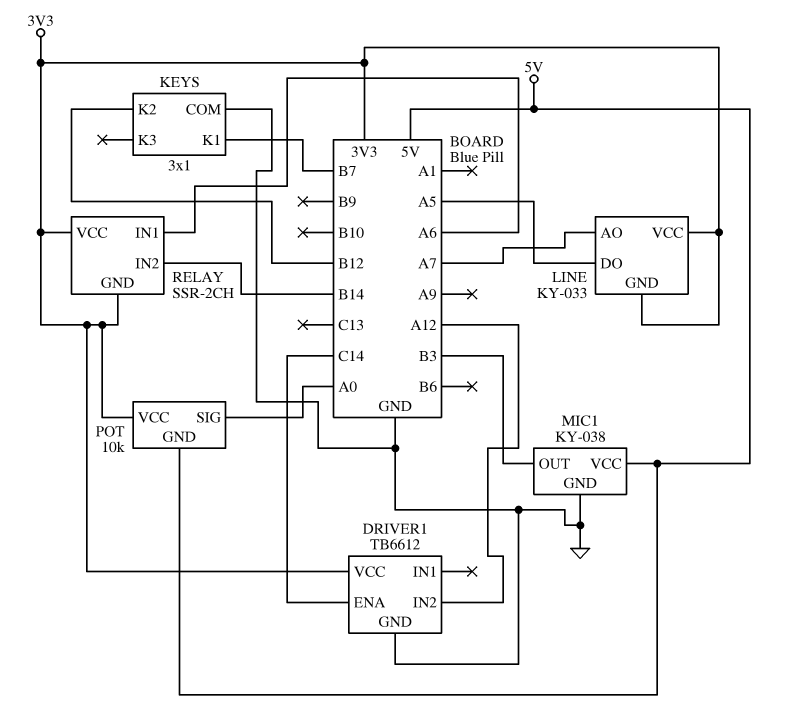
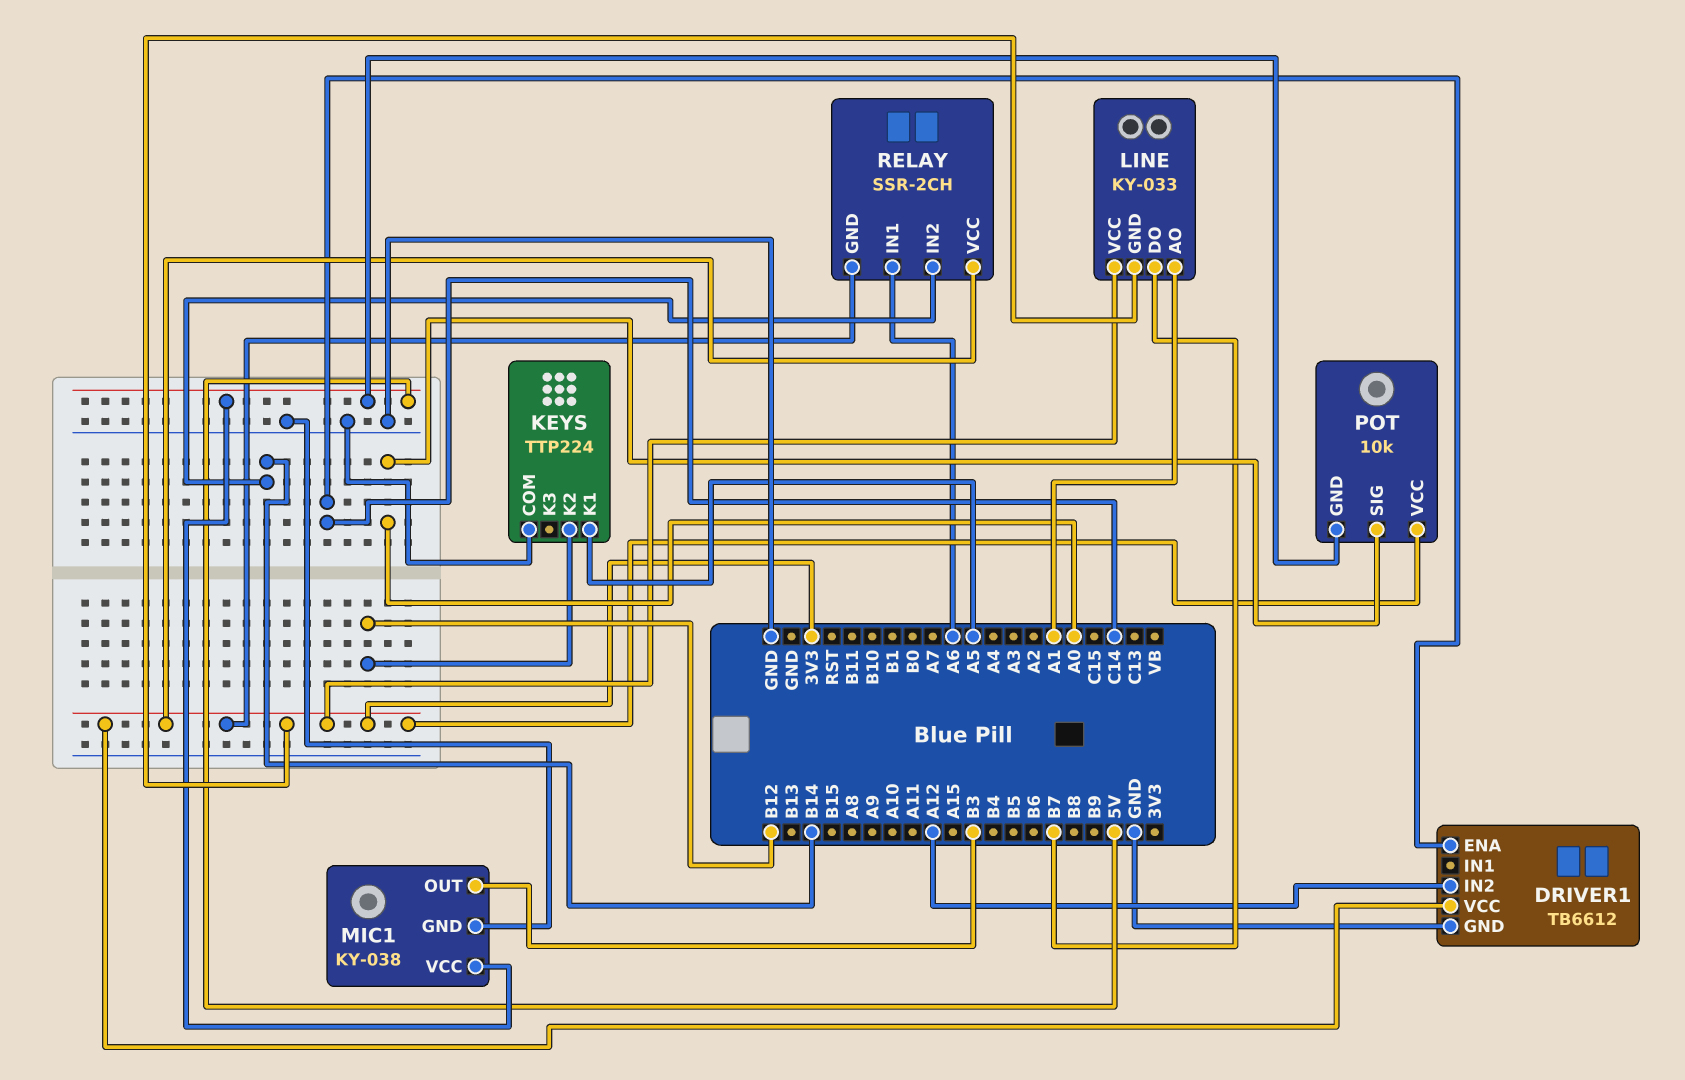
KEYS: 3x1 -> TTP224
KEYS pin K1: B7 -> A5
LINE pin AO: A7 -> A1
LINE pin DO: A5 -> B7

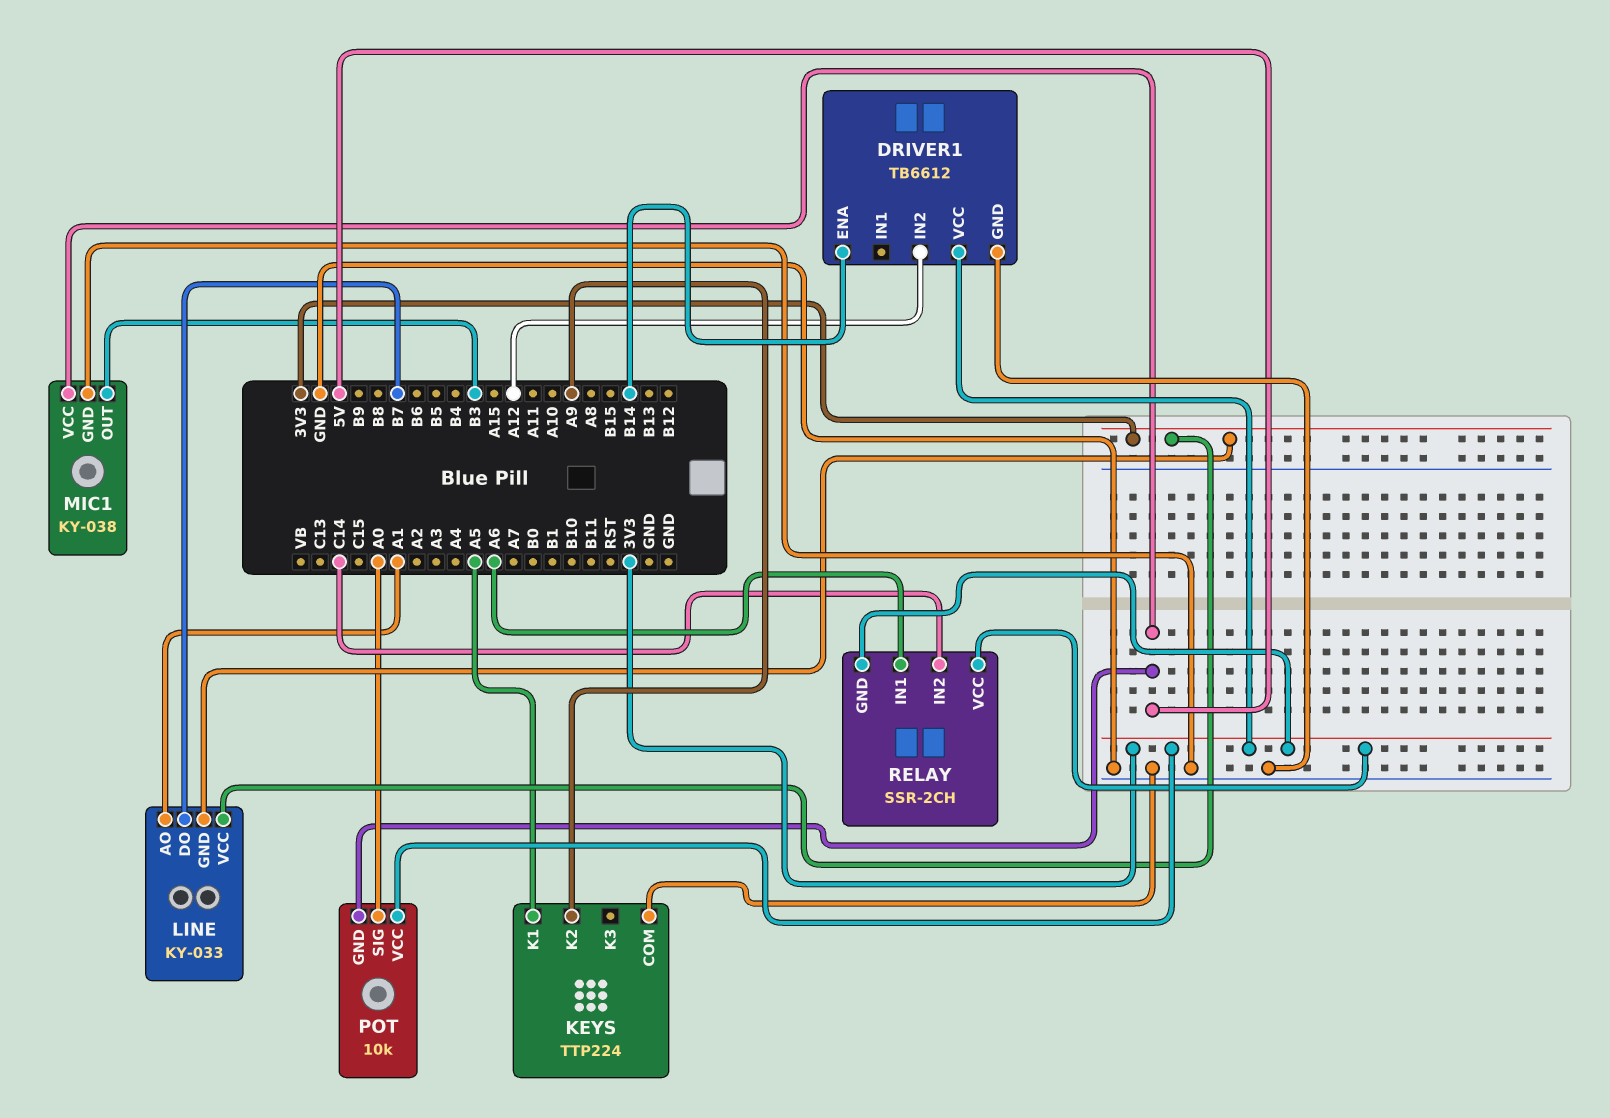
DRIVER1 pin ENA: C14 -> B14
KEYS pin K2: B12 -> A9
RELAY pin IN2: B14 -> C14

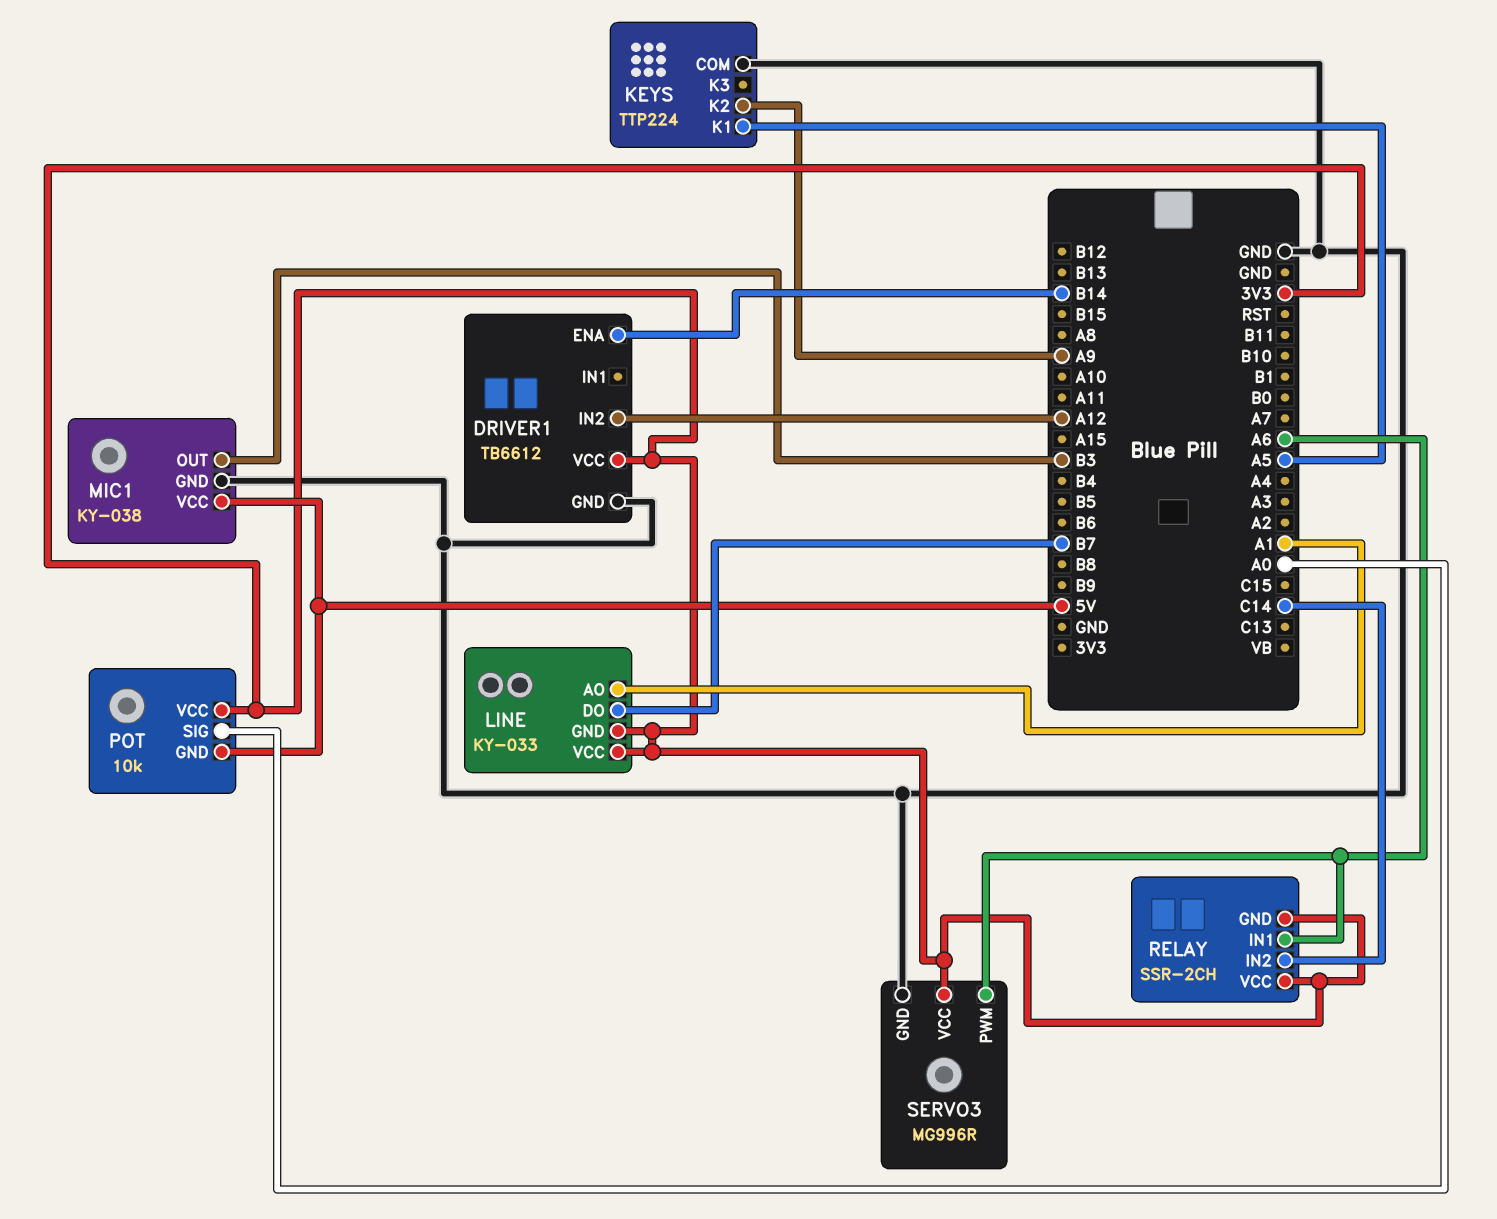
SERVO3: none -> MG996R
SERVO3 pin GND: none -> GND
SERVO3 pin PWM: none -> A6
SERVO3 pin VCC: none -> 3V3

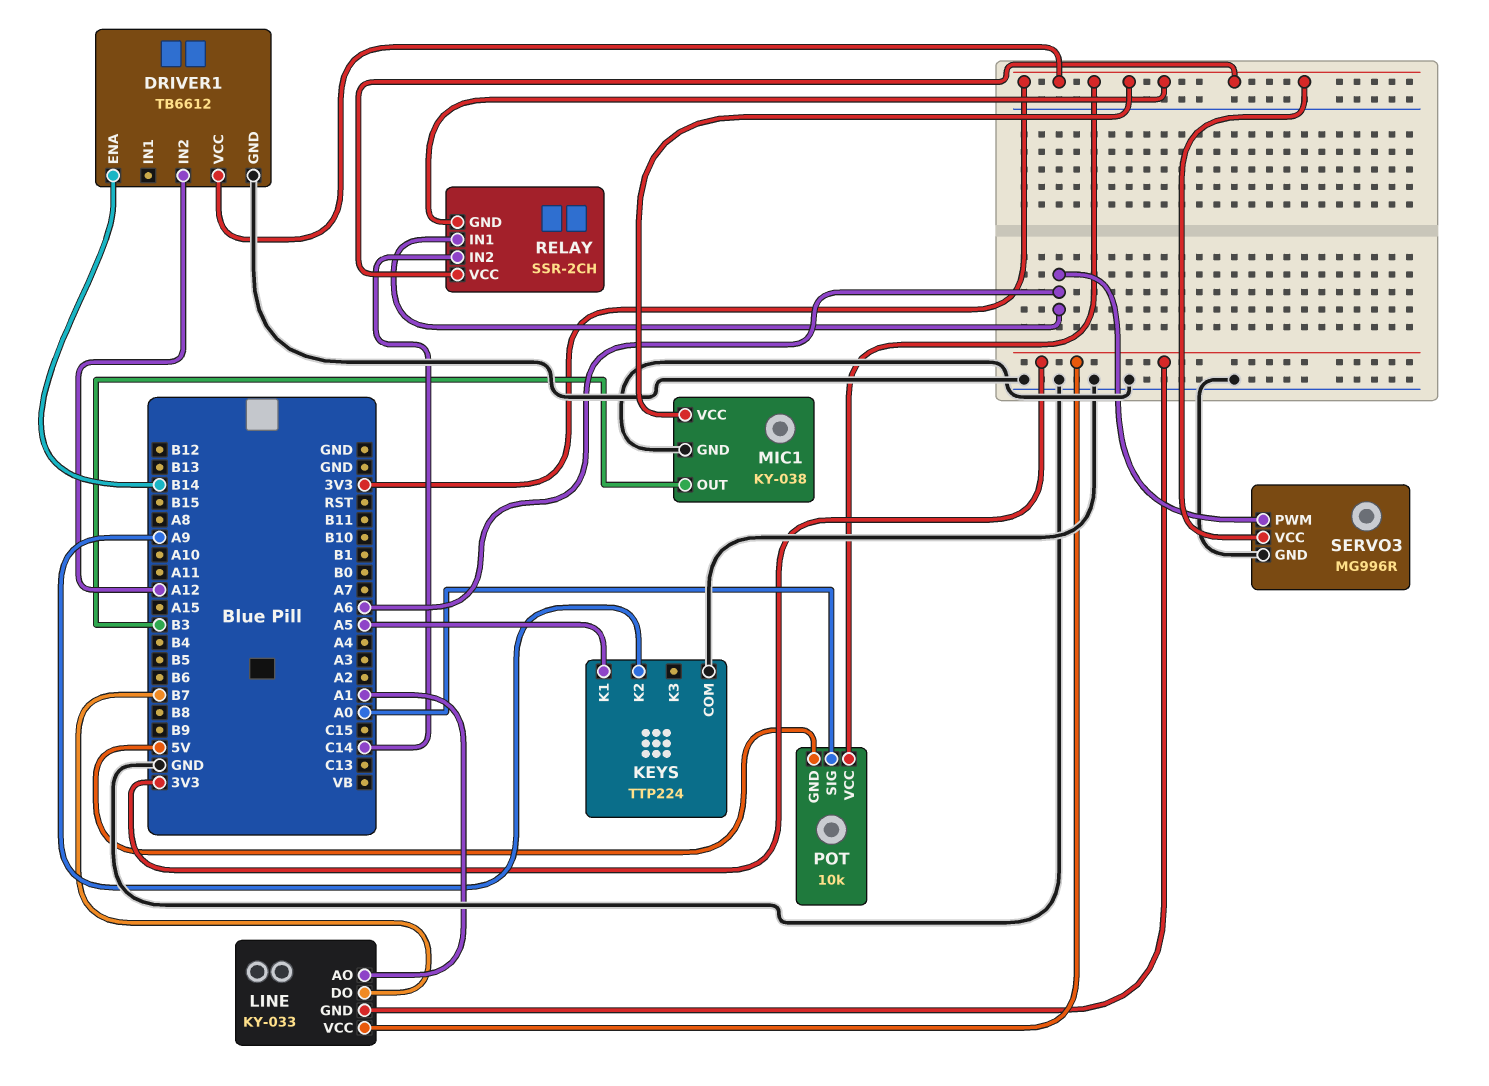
MIC1 pin VCC: 5V -> 3V3

